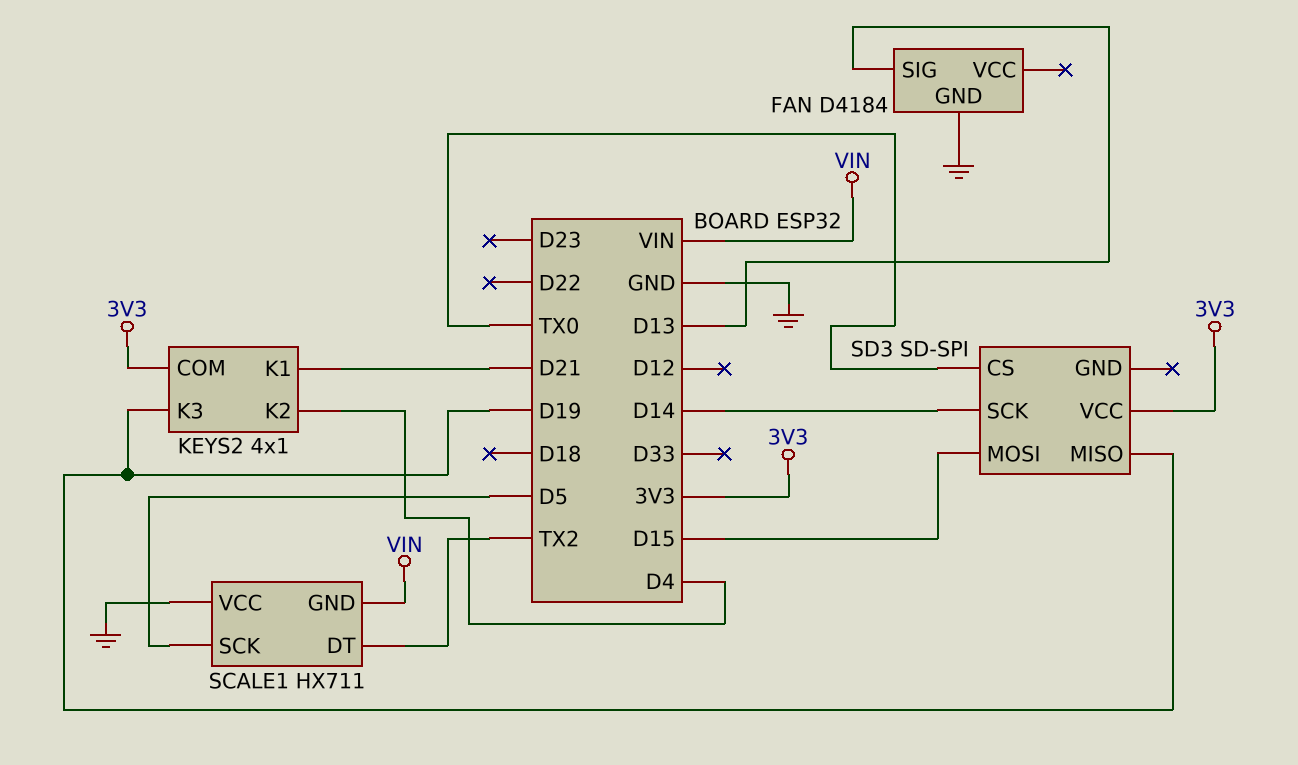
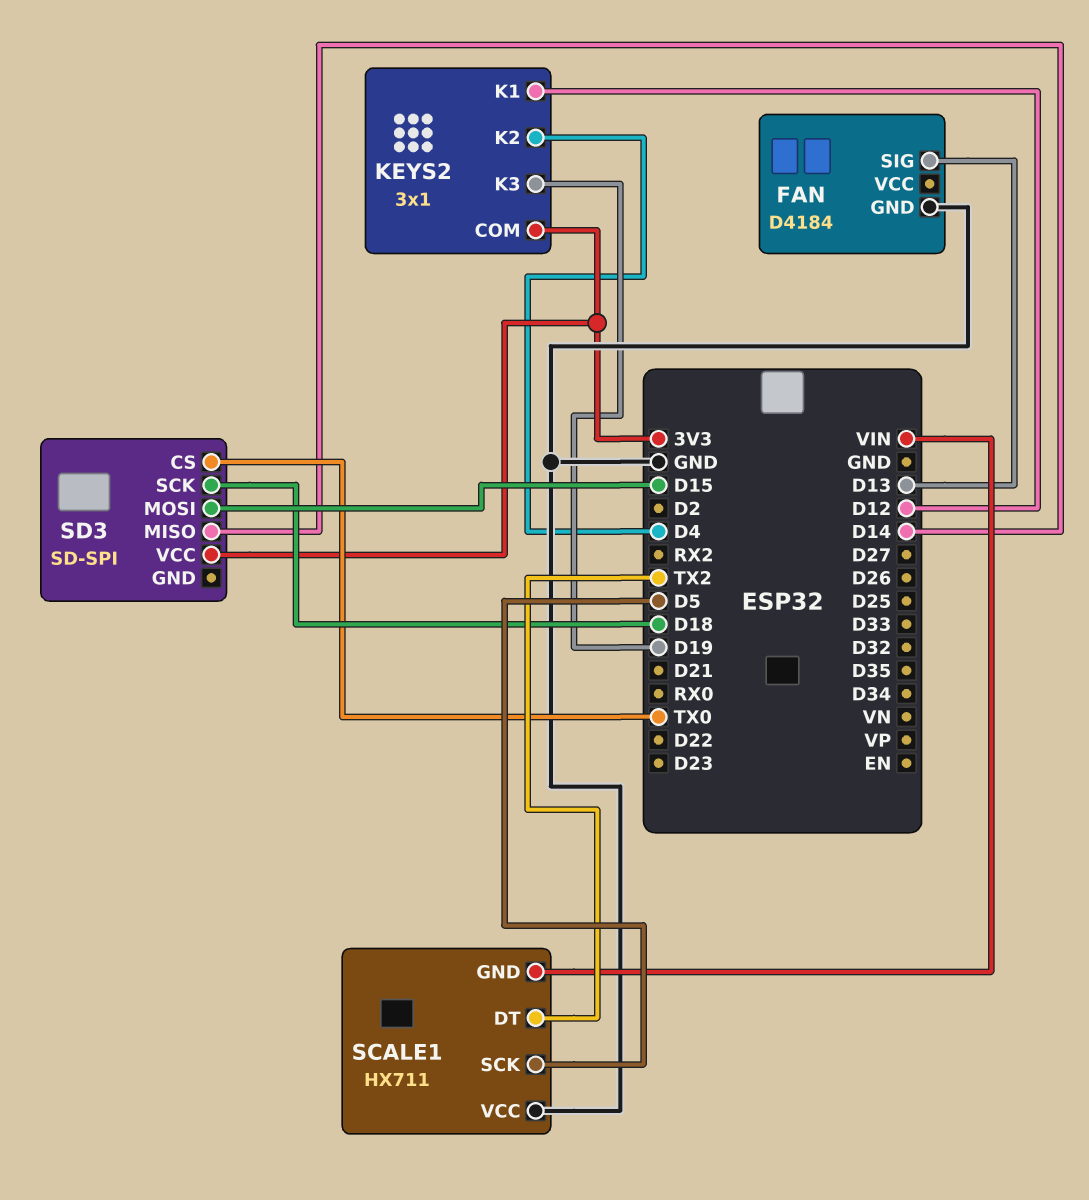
KEYS2: 4x1 -> 3x1
KEYS2 pin K1: D21 -> D12
SD3 pin MISO: D19 -> D14
SD3 pin SCK: D14 -> D18

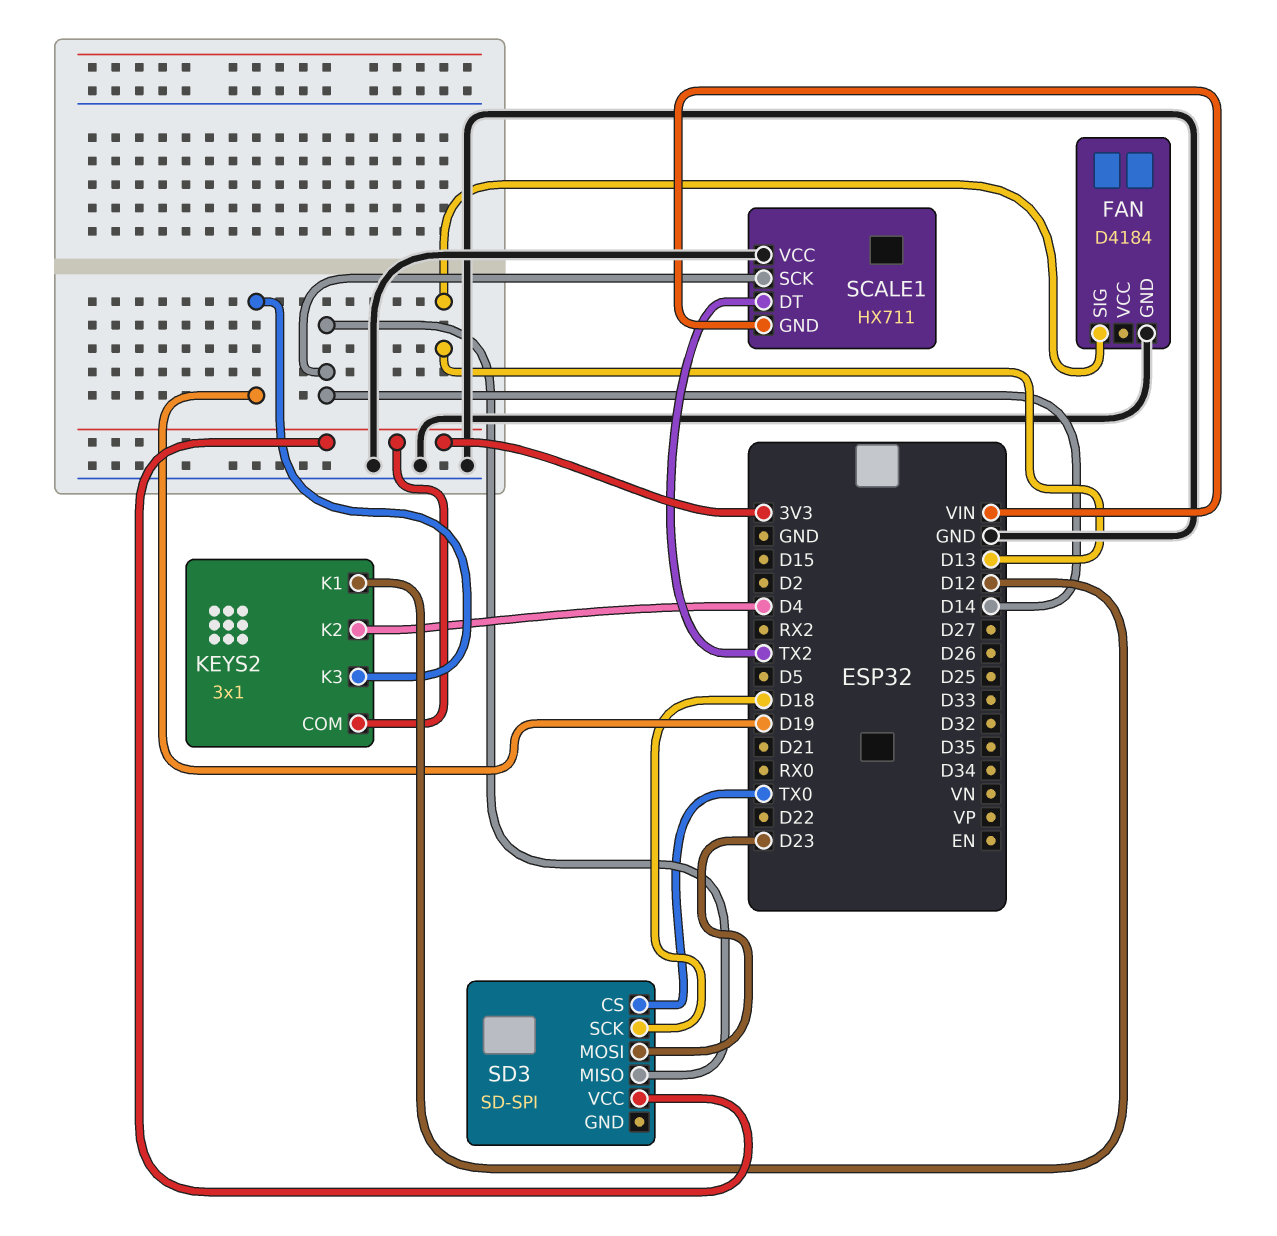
SCALE1 pin SCK: D5 -> D14
SD3 pin MOSI: D15 -> D23

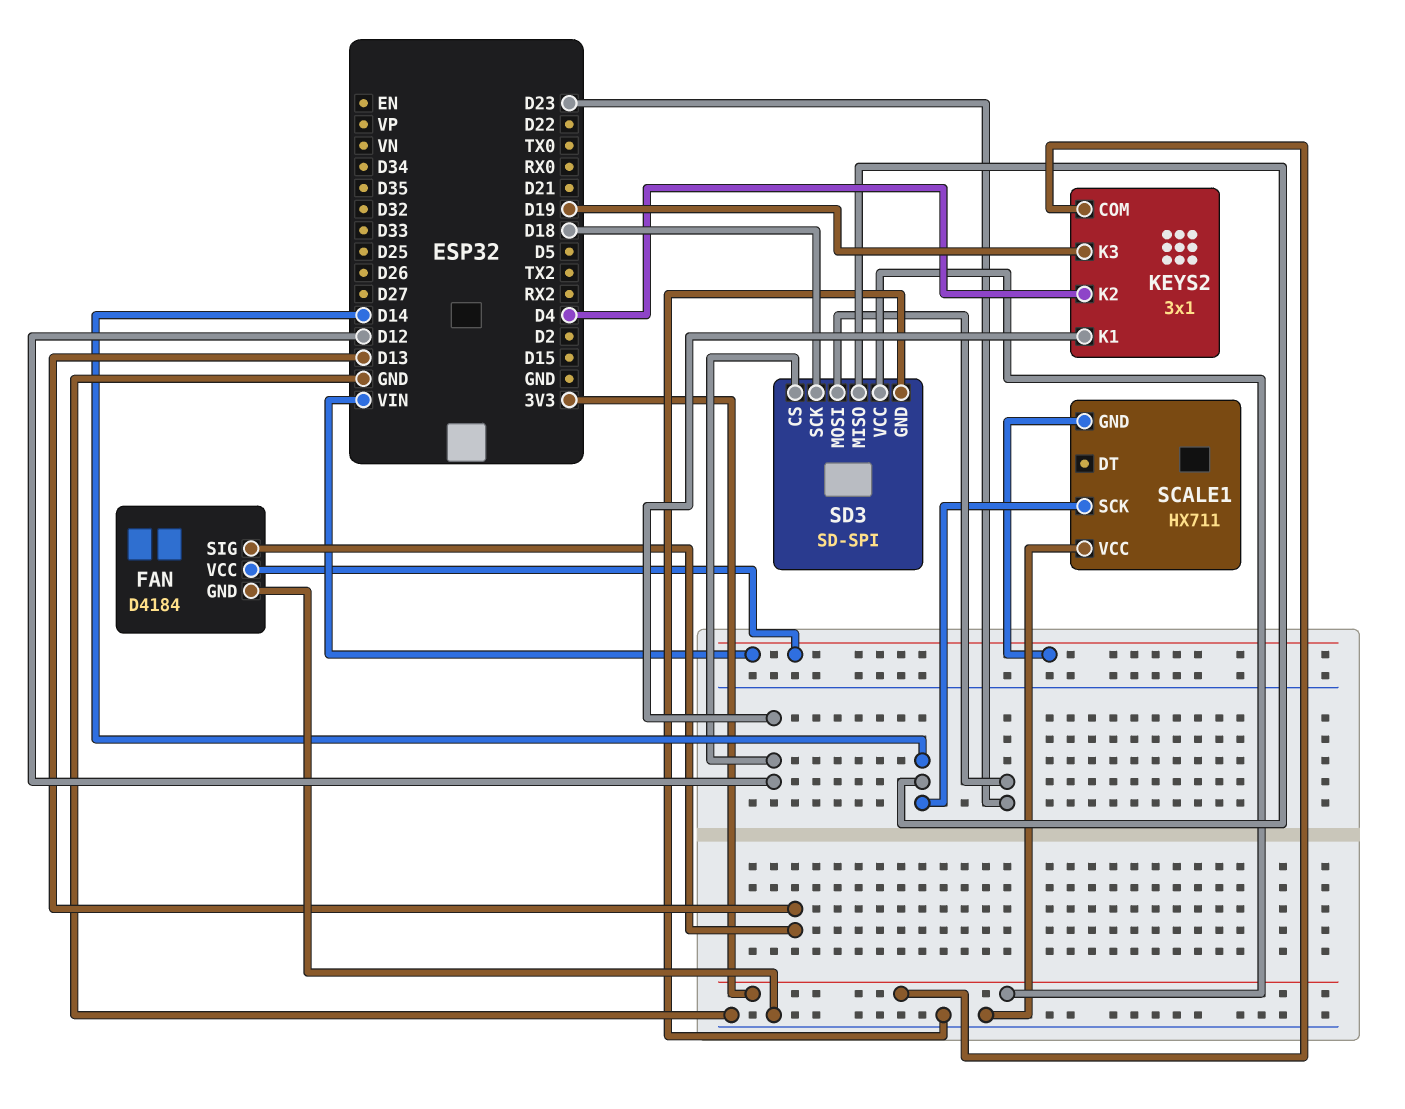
FAN pin VCC: none -> VIN
SCALE1 pin DT: TX2 -> none
SD3 pin CS: TX0 -> D12
SD3 pin GND: none -> GND

